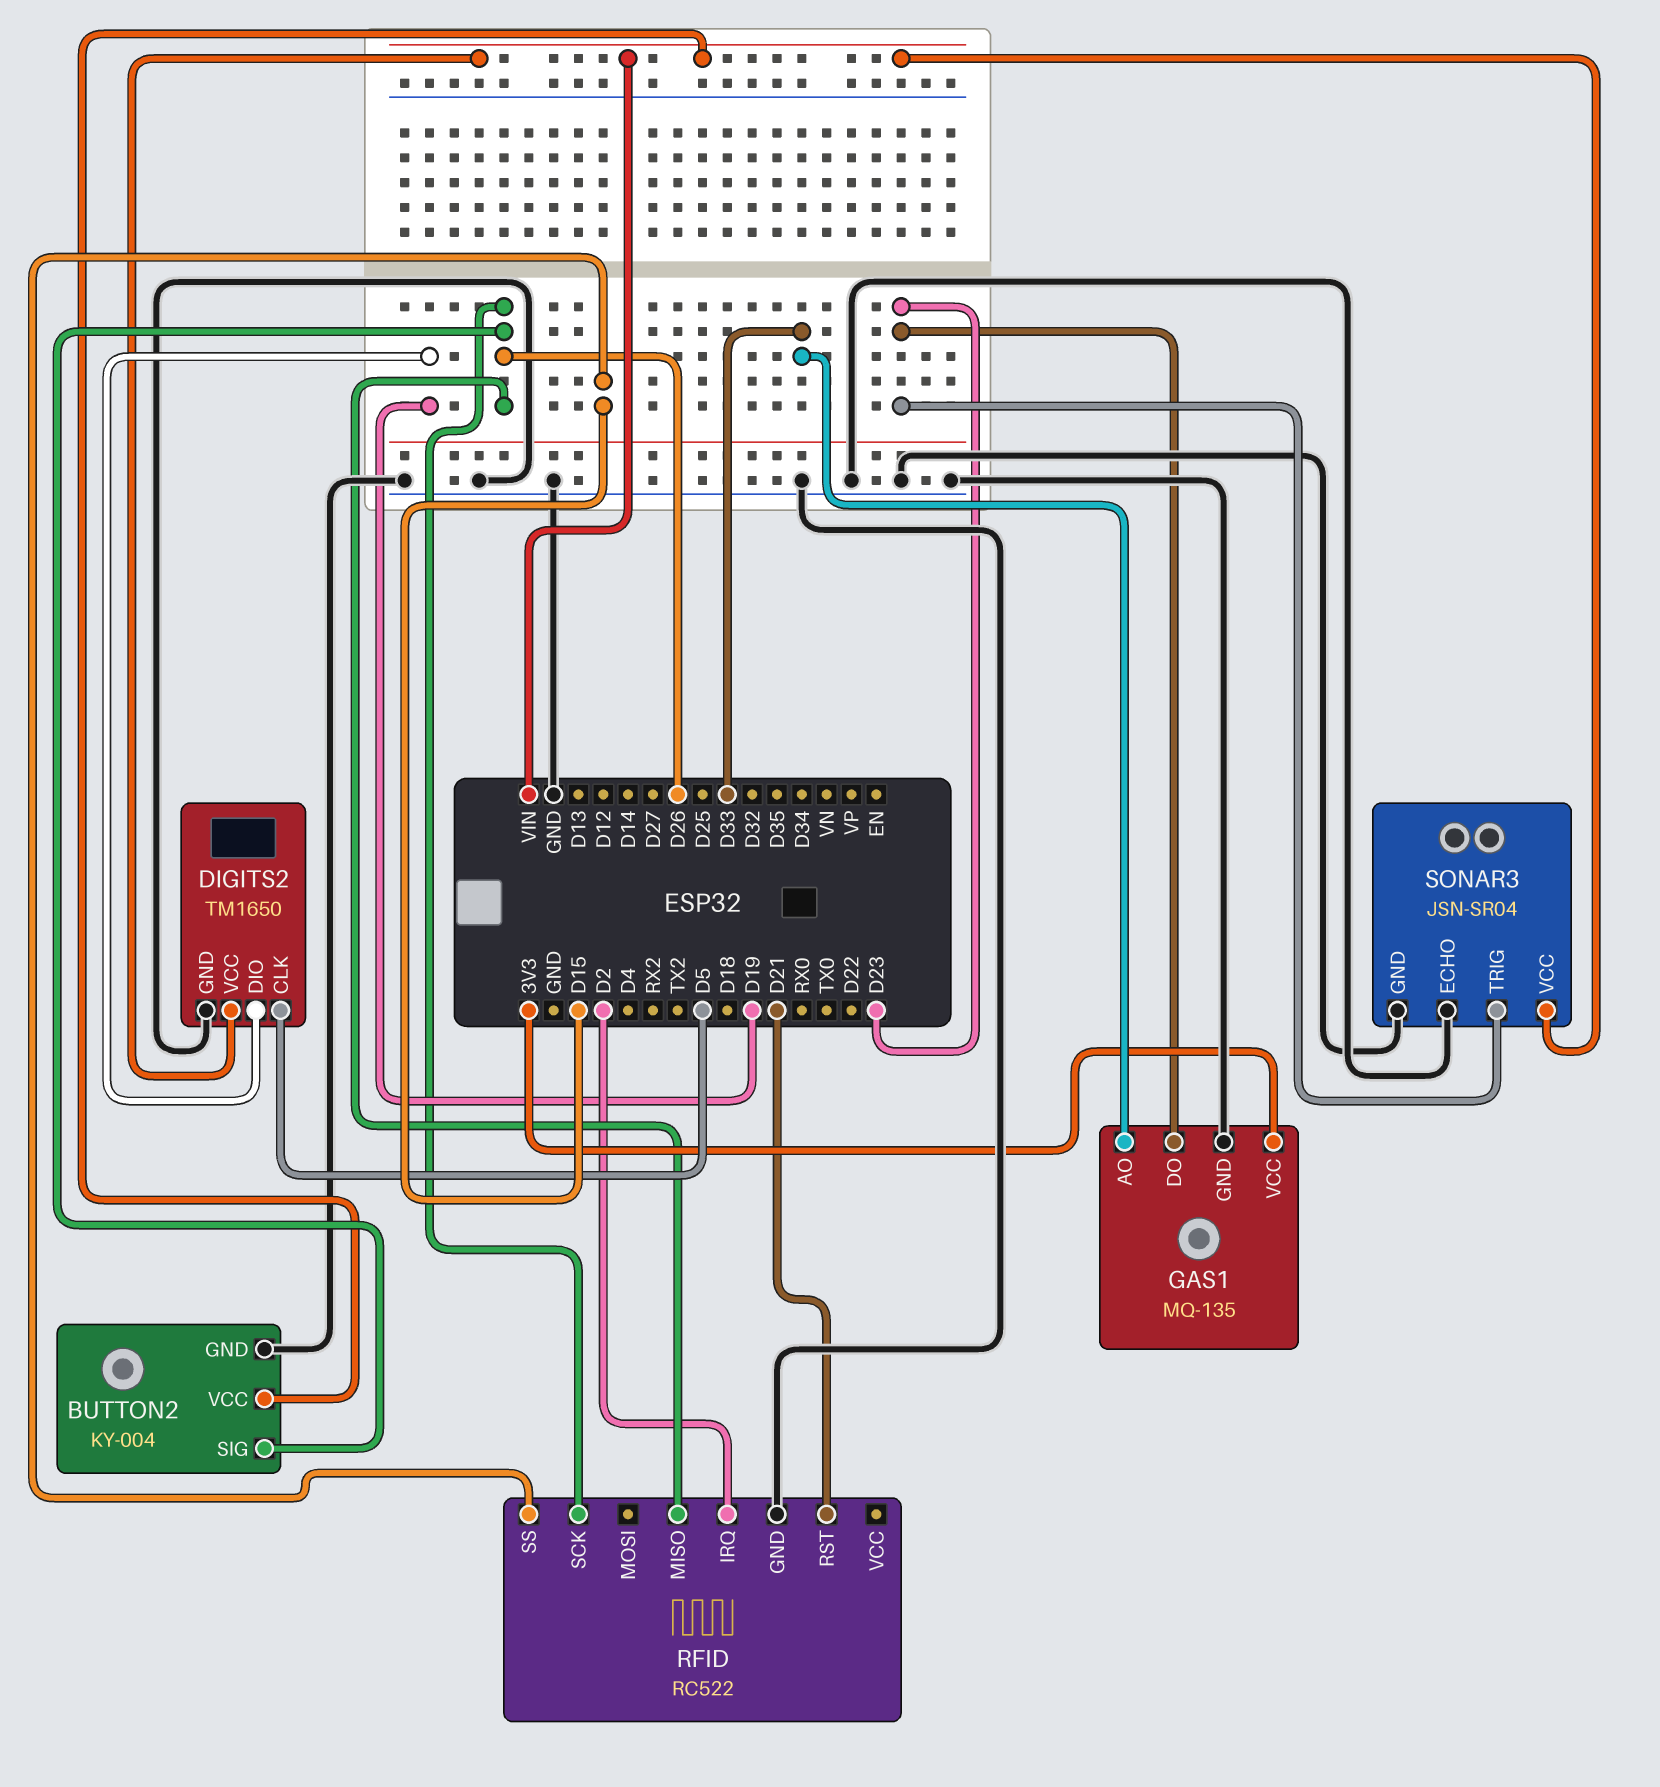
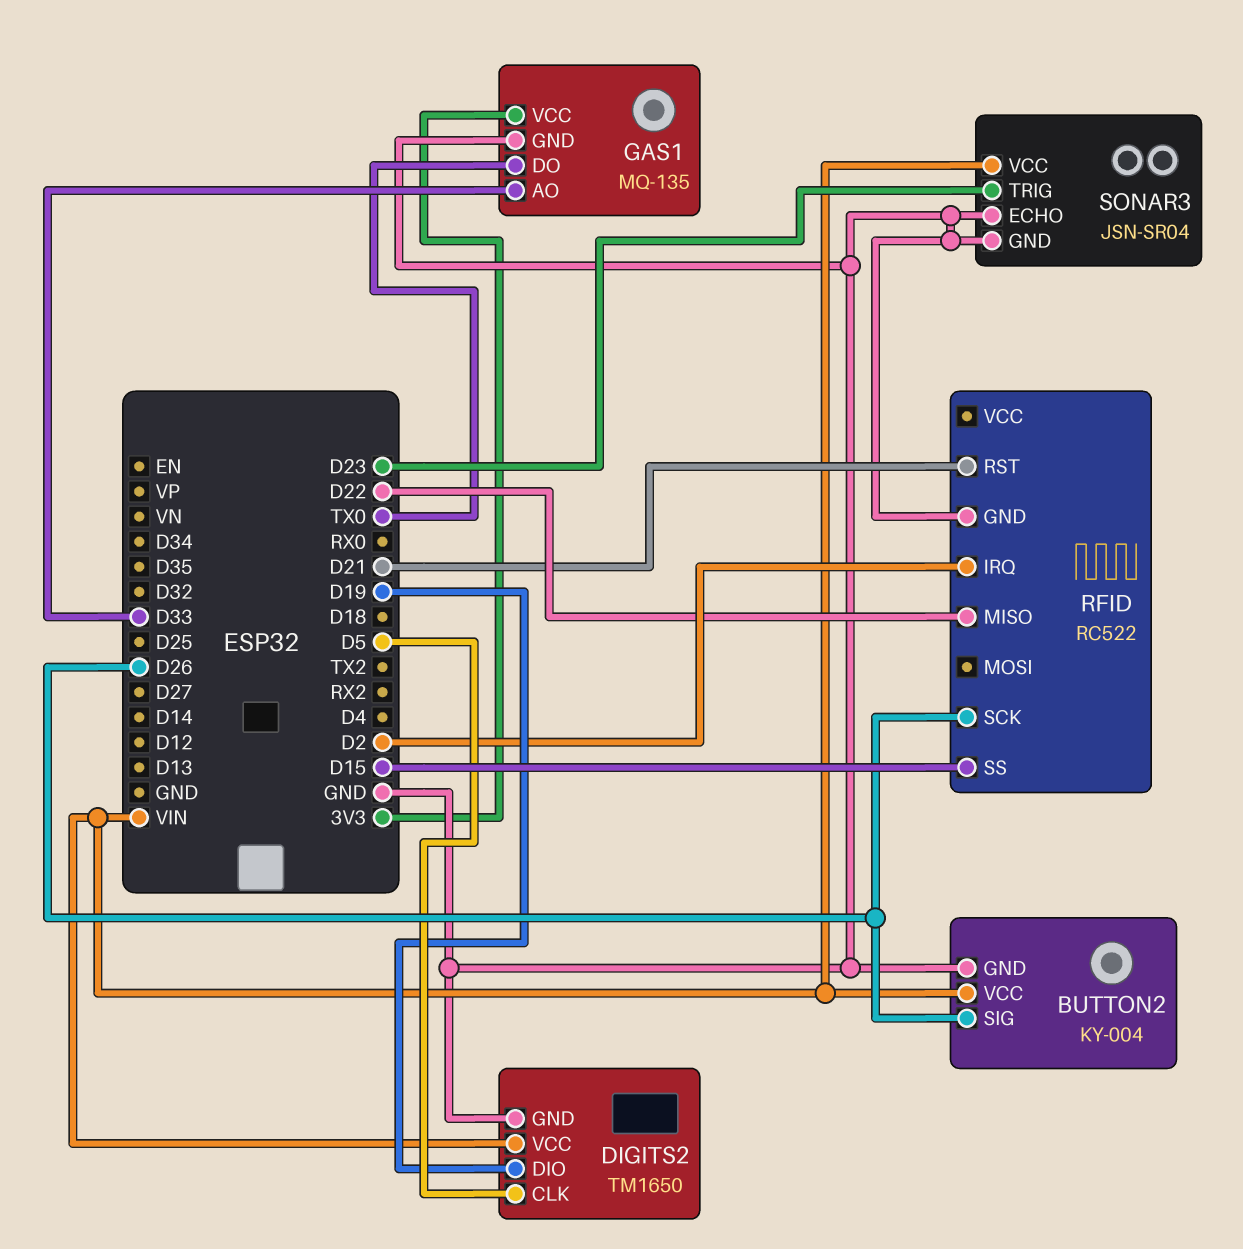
GAS1 pin DO: D23 -> TX0
RFID pin MISO: D26 -> D22

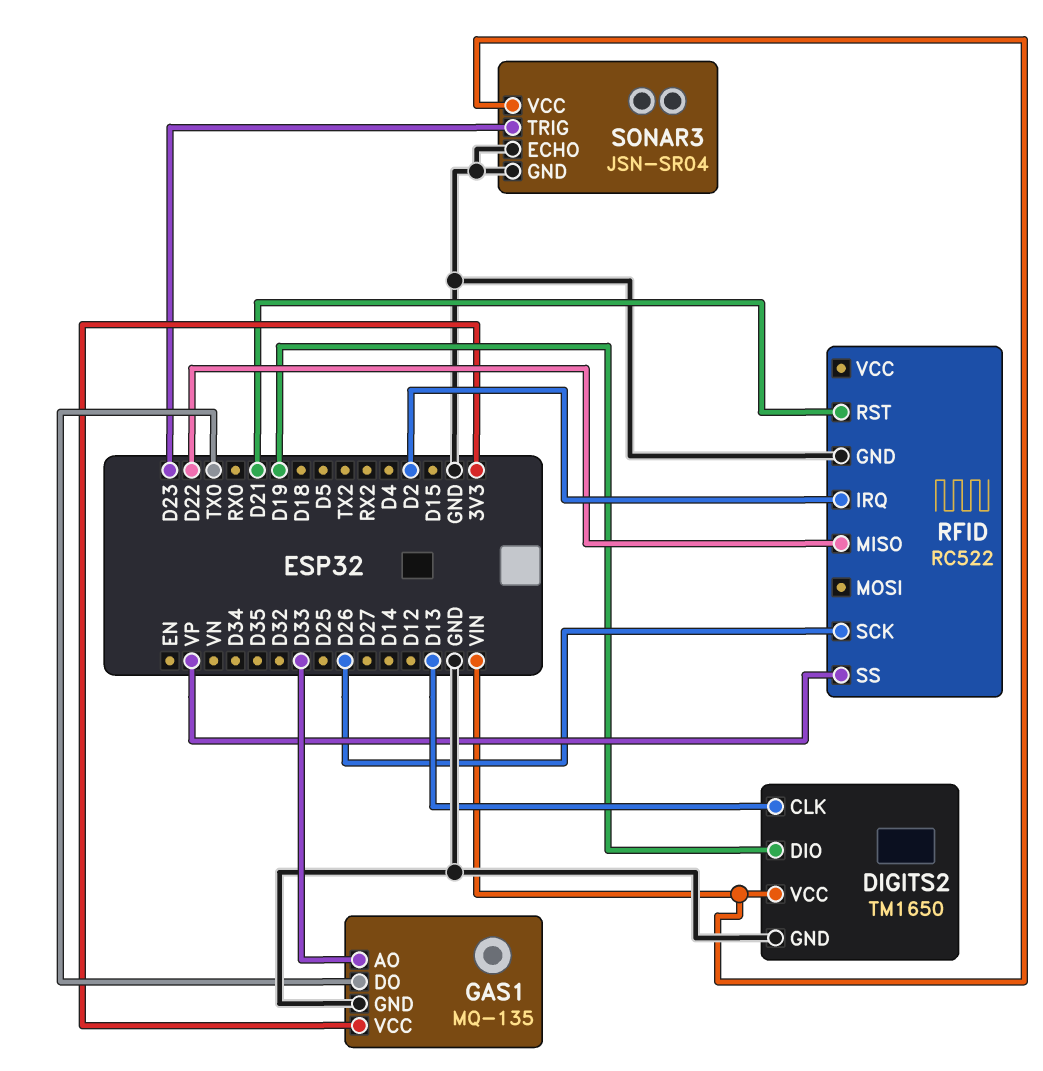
BUTTON2: KY-004 -> none
BUTTON2 pin GND: GND -> none
BUTTON2 pin SIG: D26 -> none
BUTTON2 pin VCC: VIN -> none
DIGITS2 pin CLK: D5 -> D13
RFID pin SS: D15 -> VP

